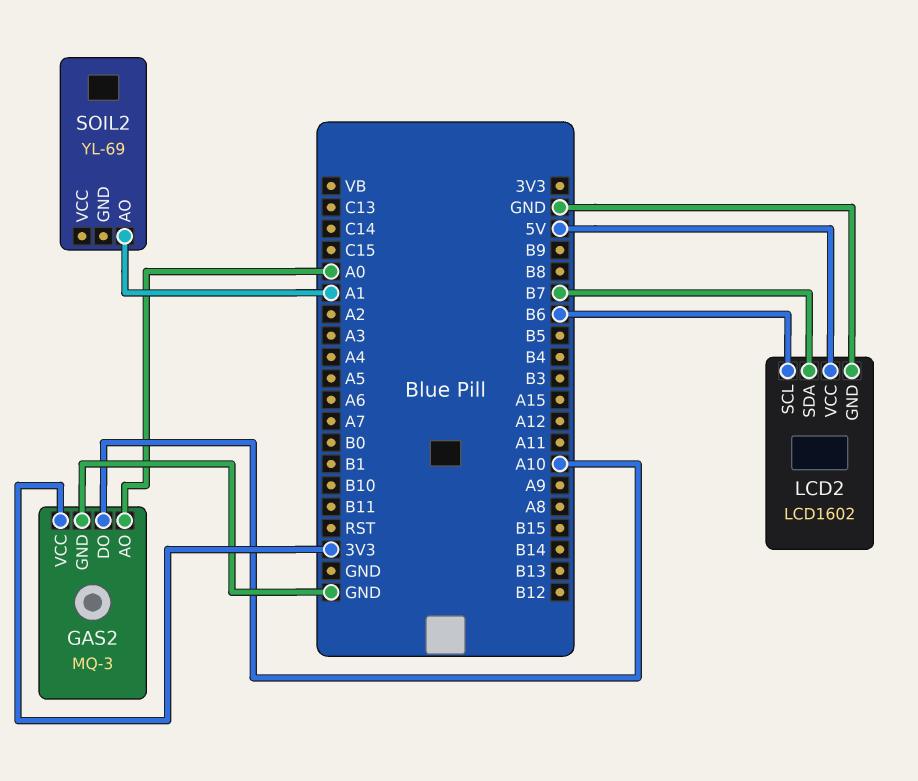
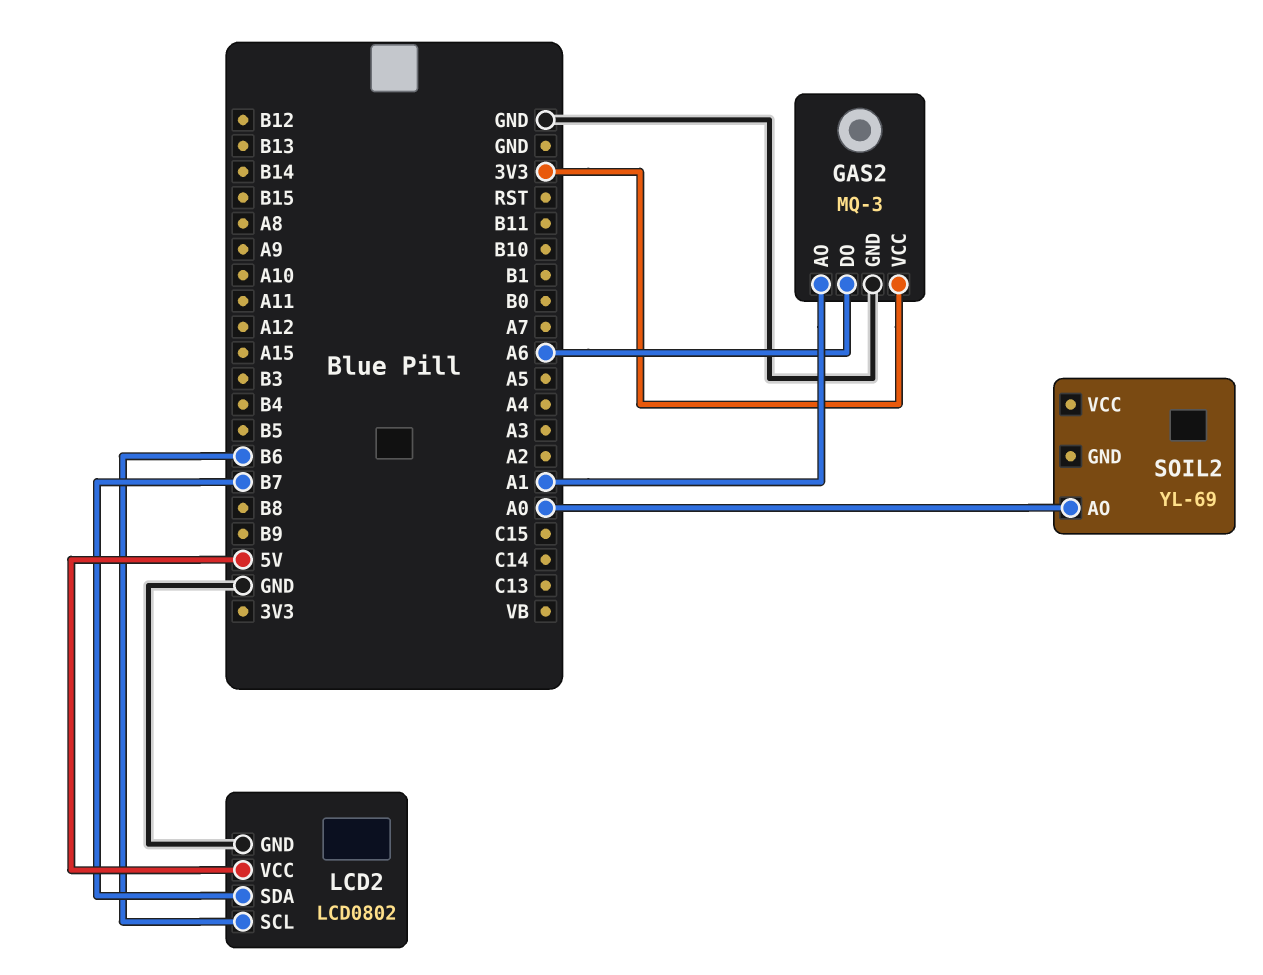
GAS2 pin AO: A0 -> A1
GAS2 pin DO: A10 -> A6
LCD2: LCD1602 -> LCD0802
SOIL2 pin AO: A1 -> A0

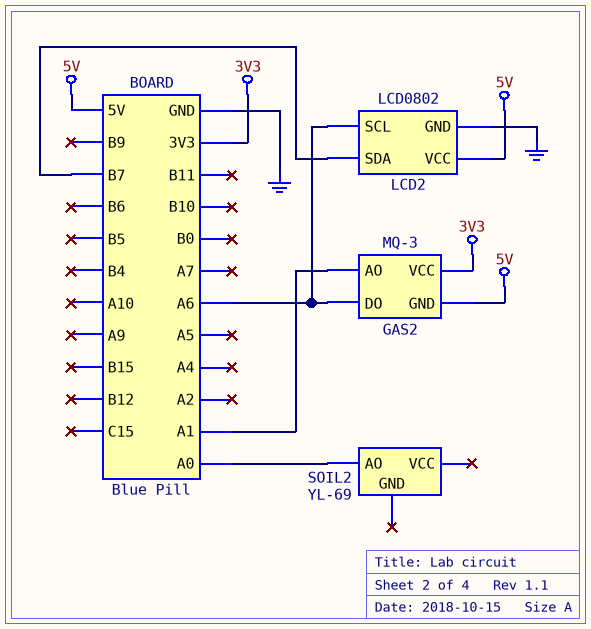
GAS2 pin GND: GND -> 5V
LCD2 pin SCL: B6 -> A6

